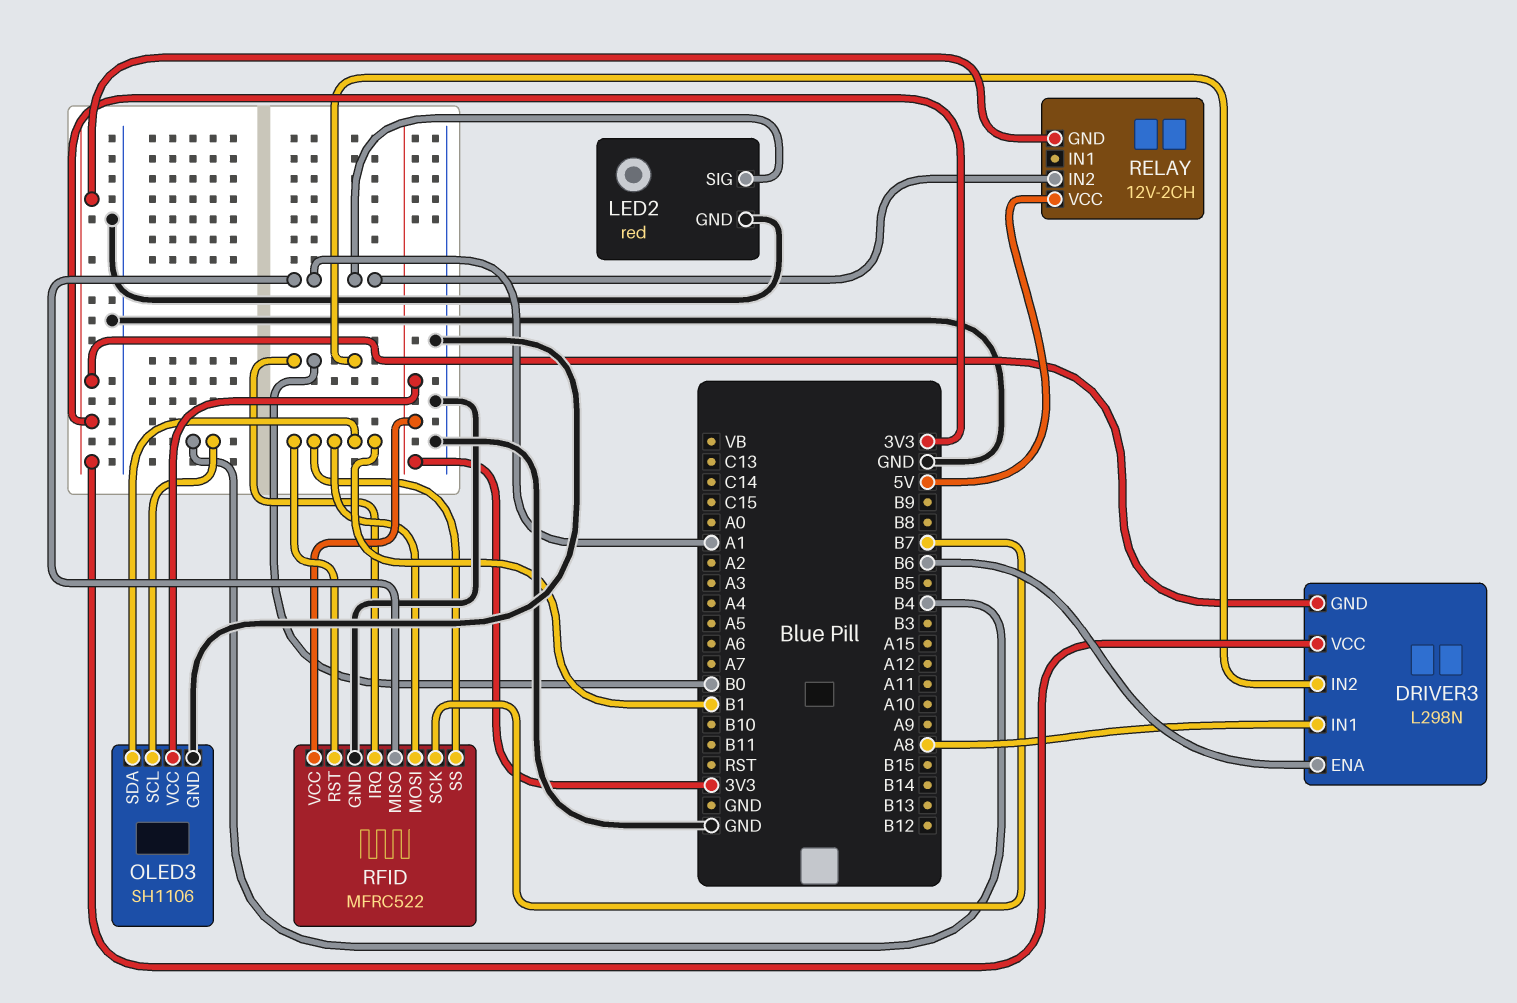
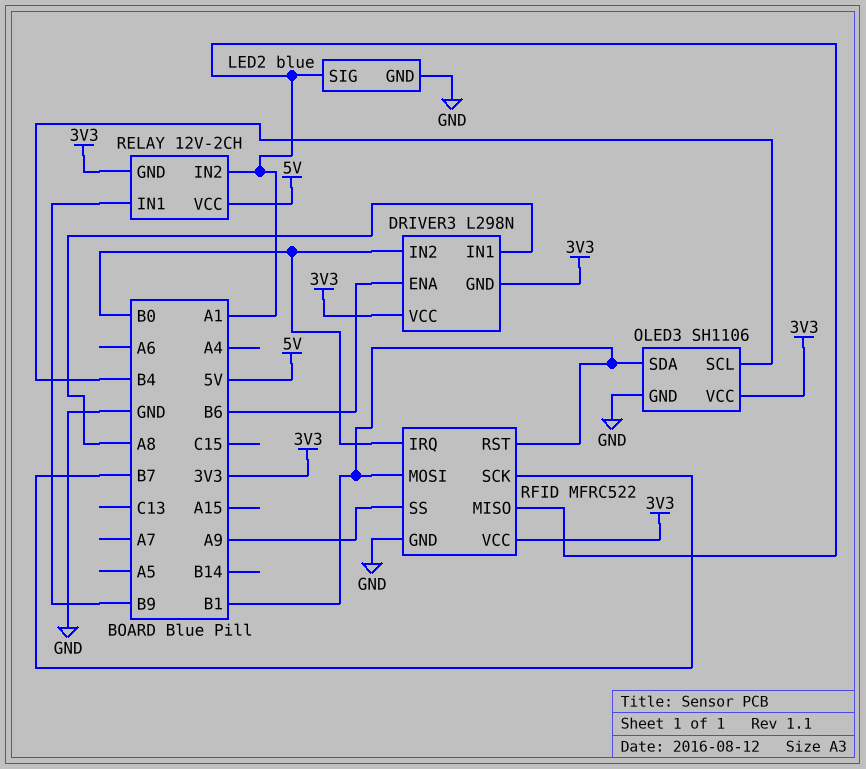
LED2: red -> blue
RELAY pin IN1: none -> B9
RFID pin SS: B1 -> A9

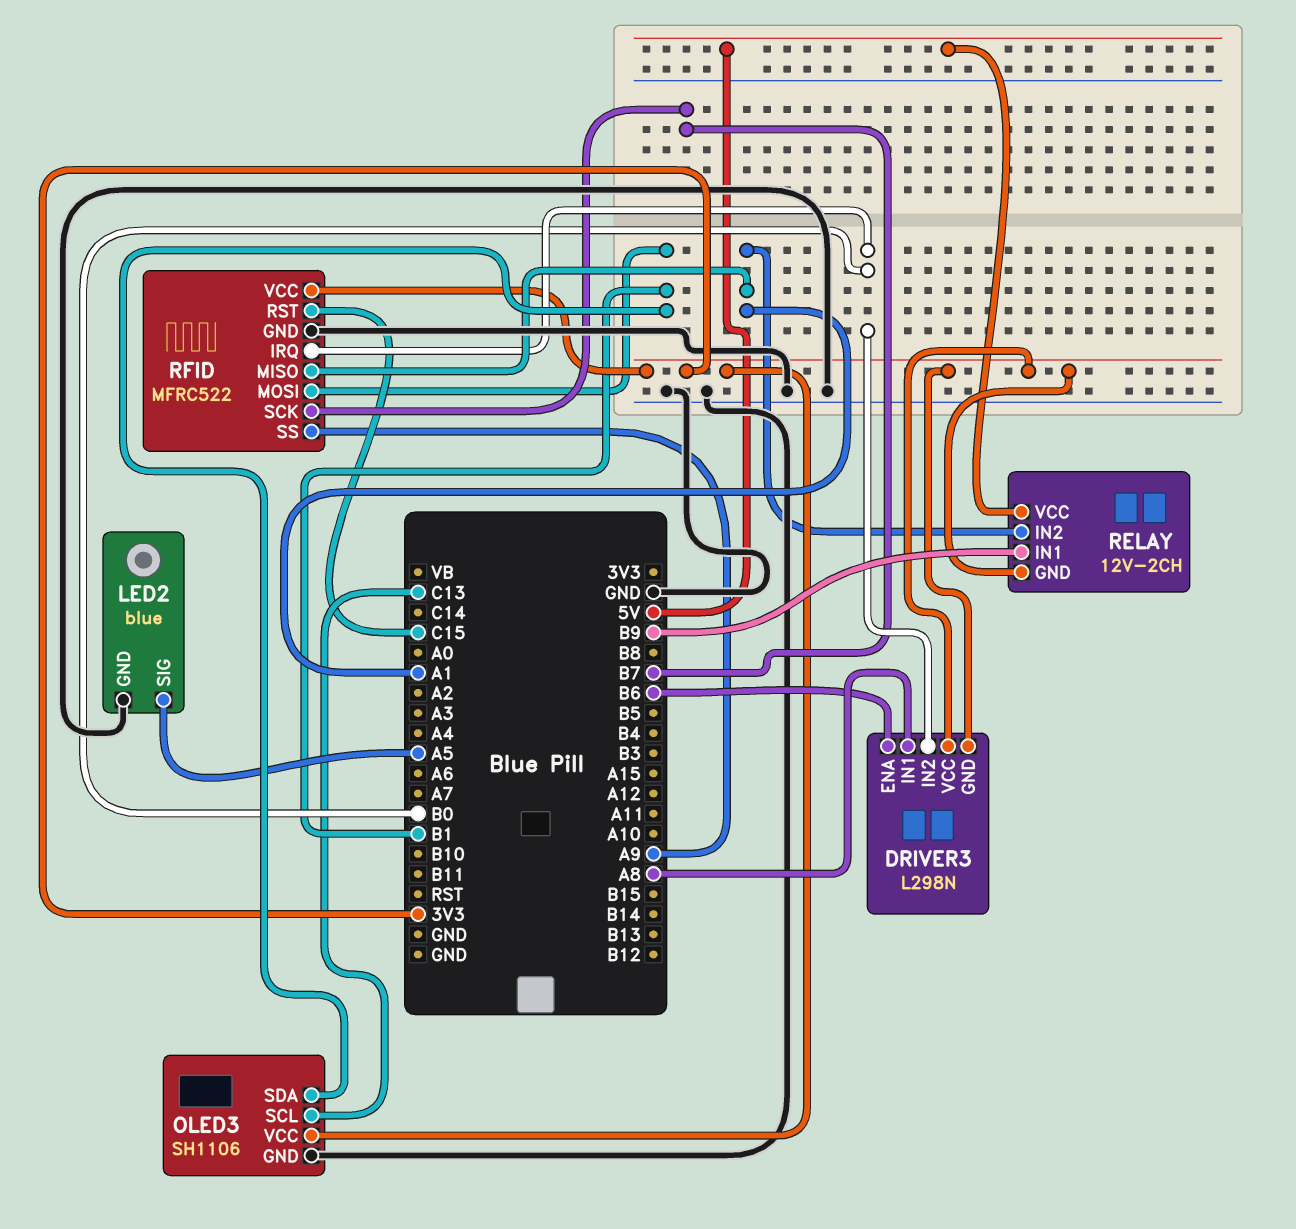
LED2 pin SIG: A1 -> A5
OLED3 pin SCL: B4 -> C13
RFID pin RST: B1 -> C15

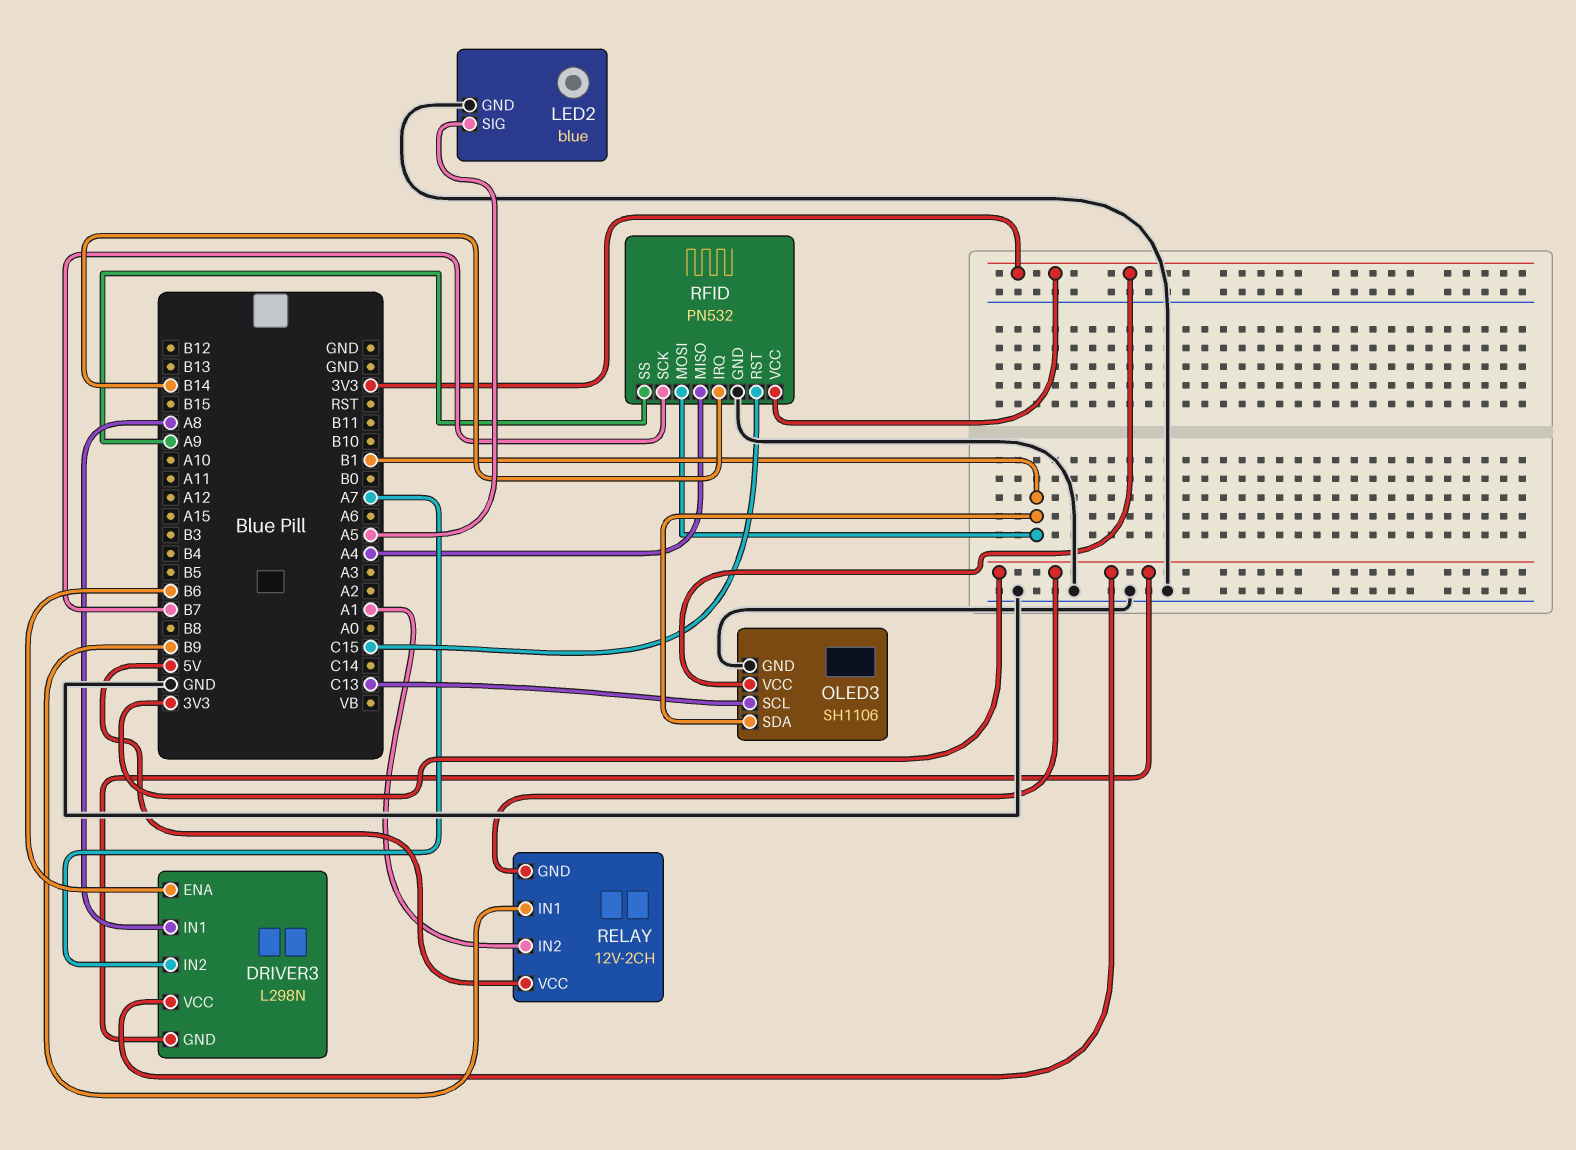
DRIVER3 pin IN2: B0 -> A7
RFID: MFRC522 -> PN532
RFID pin IRQ: B0 -> B14
RFID pin MISO: A1 -> A4

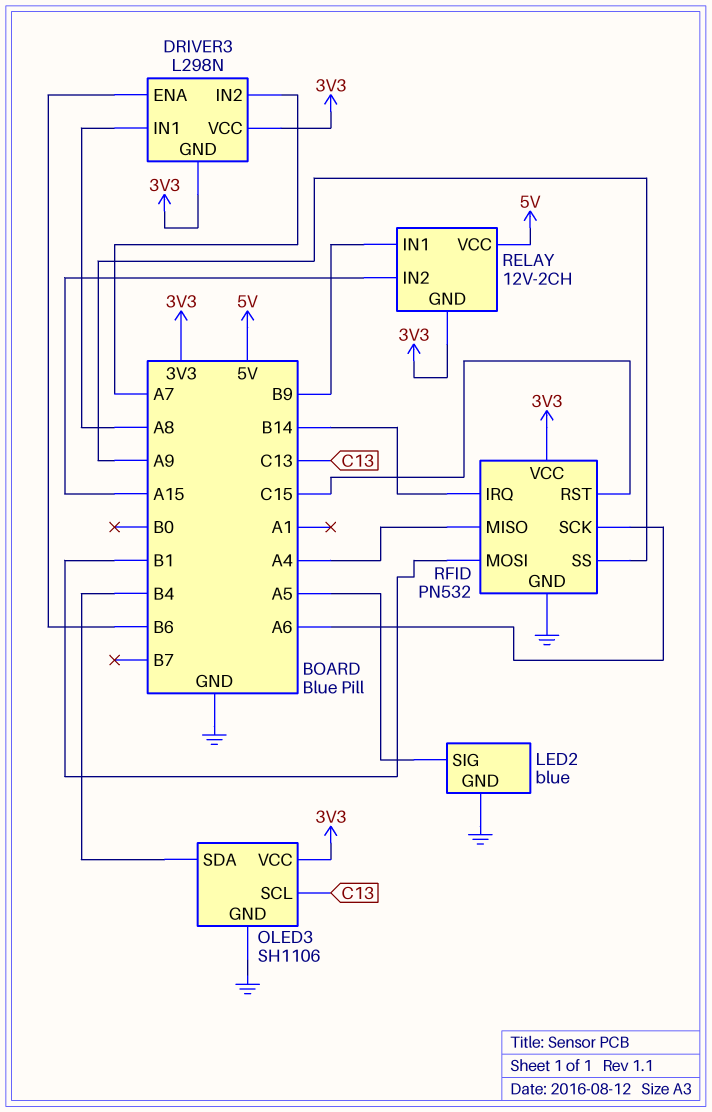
OLED3 pin SDA: B1 -> B4
RELAY pin IN2: A1 -> A15
RFID pin SCK: B7 -> A6

